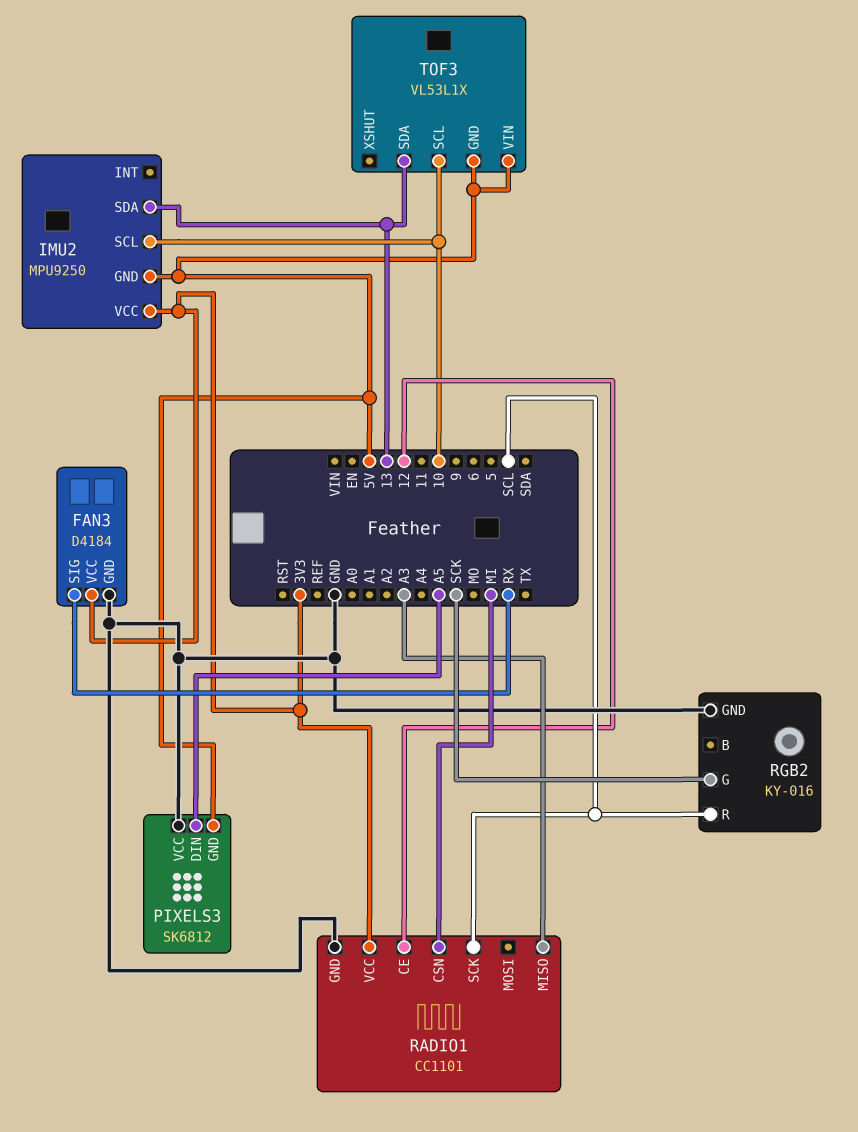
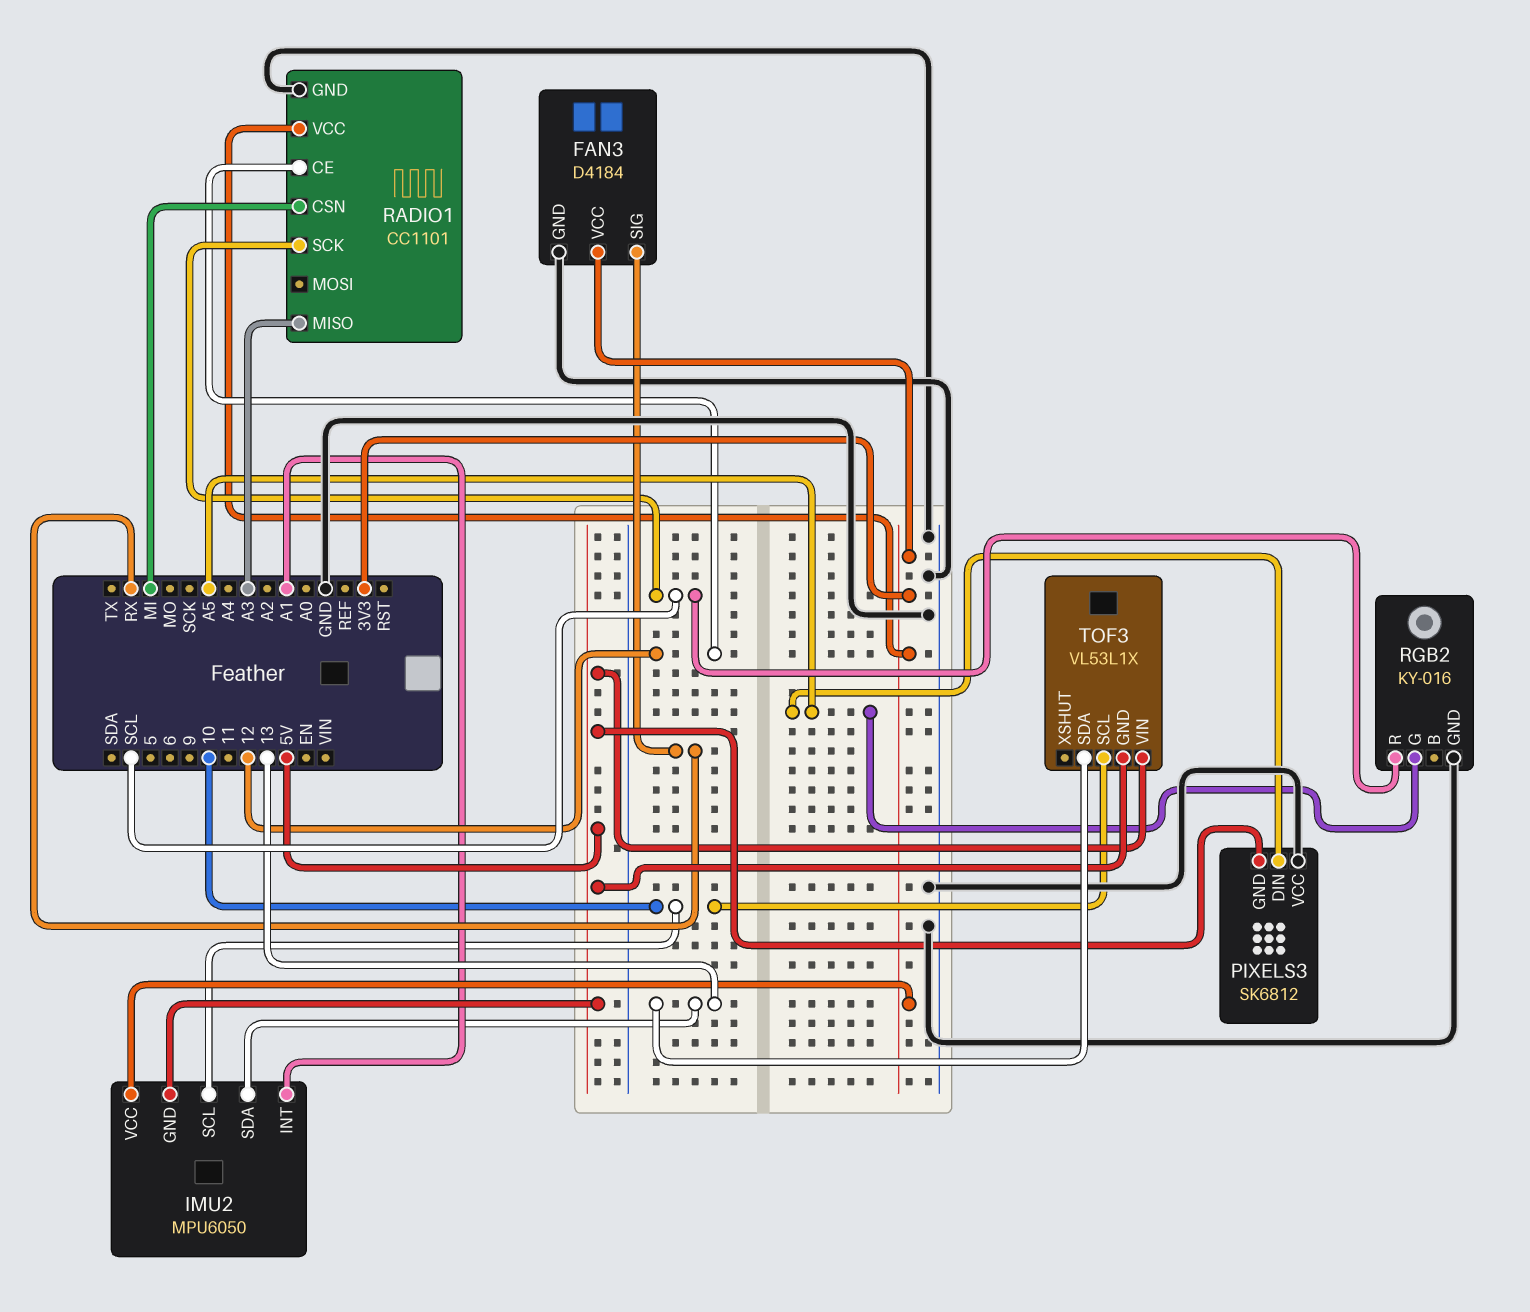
IMU2: MPU9250 -> MPU6050
IMU2 pin INT: none -> A1
RGB2 pin G: SCK -> A5

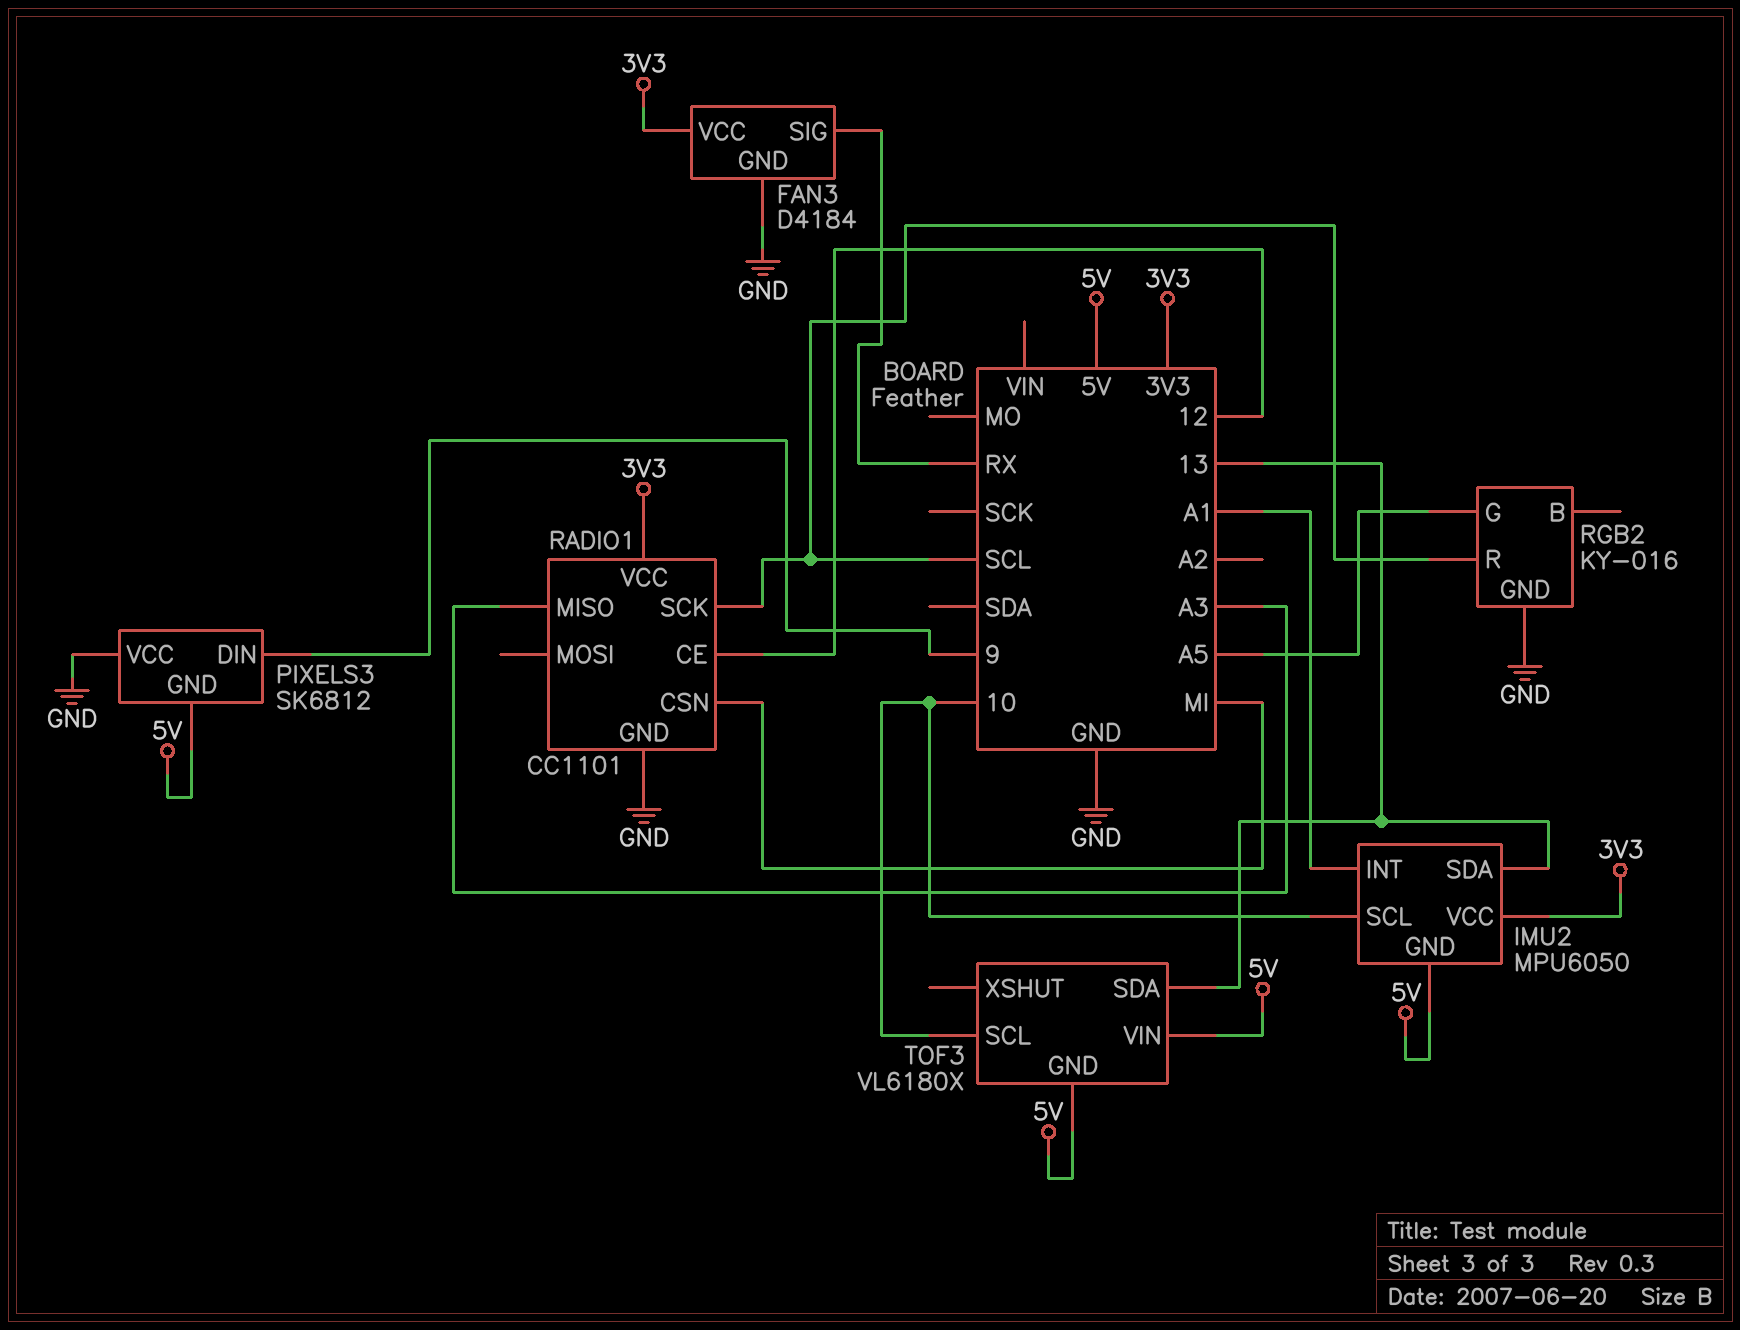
PIXELS3 pin DIN: A5 -> 9
TOF3: VL53L1X -> VL6180X

